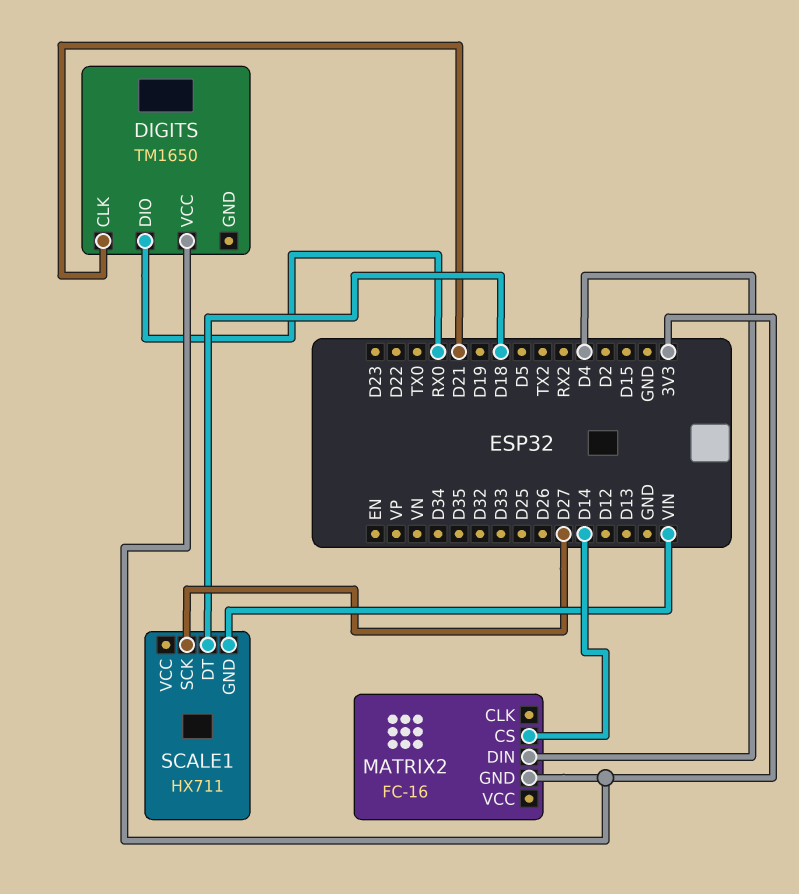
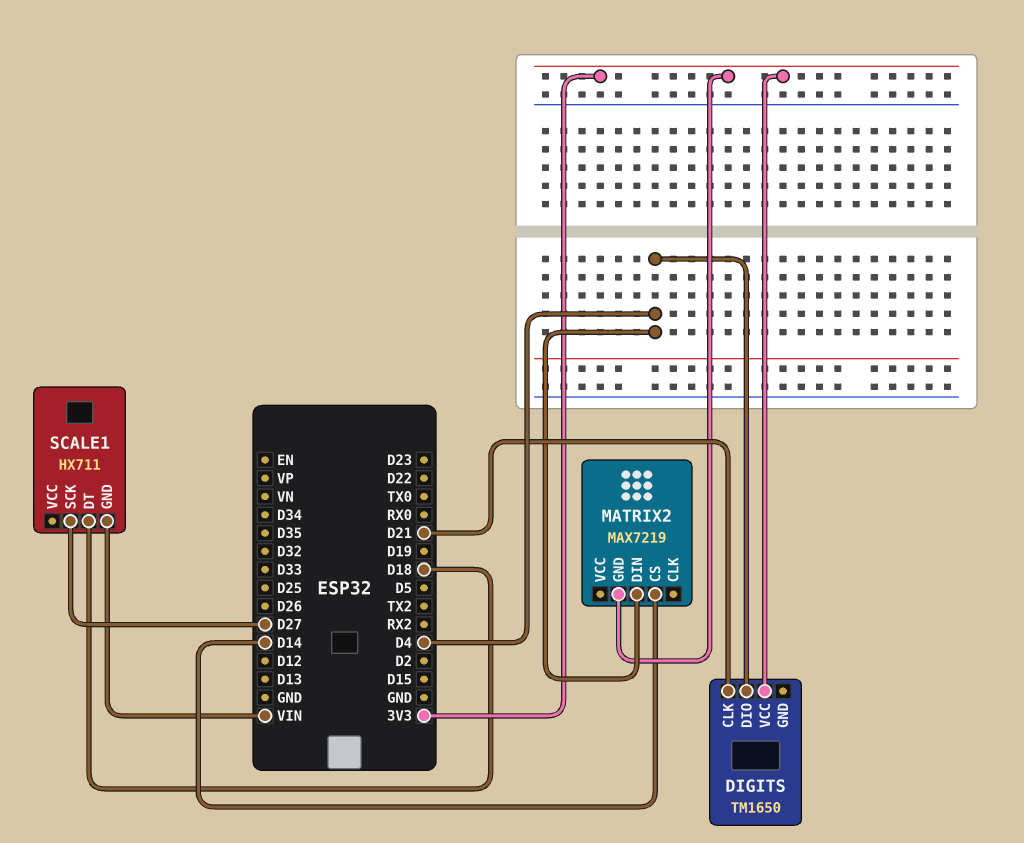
DIGITS pin DIO: RX0 -> D4
MATRIX2: FC-16 -> MAX7219

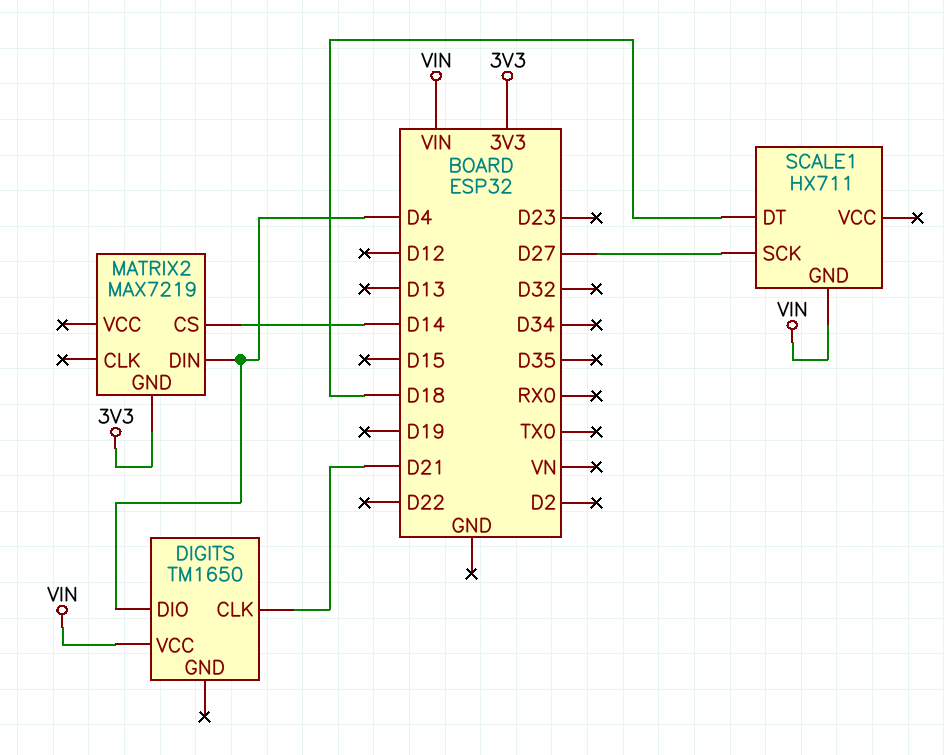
DIGITS pin VCC: 3V3 -> VIN

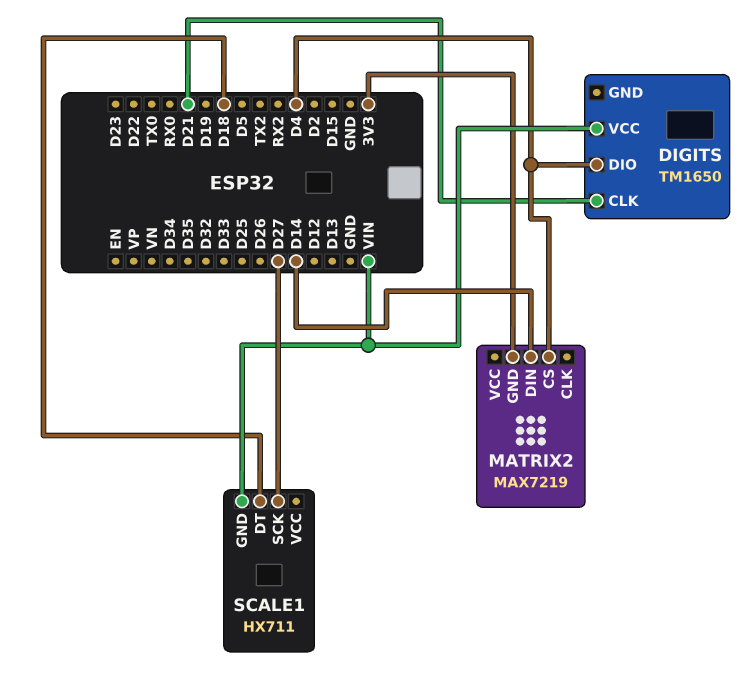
MATRIX2 pin CS: D14 -> D4
MATRIX2 pin DIN: D4 -> D14

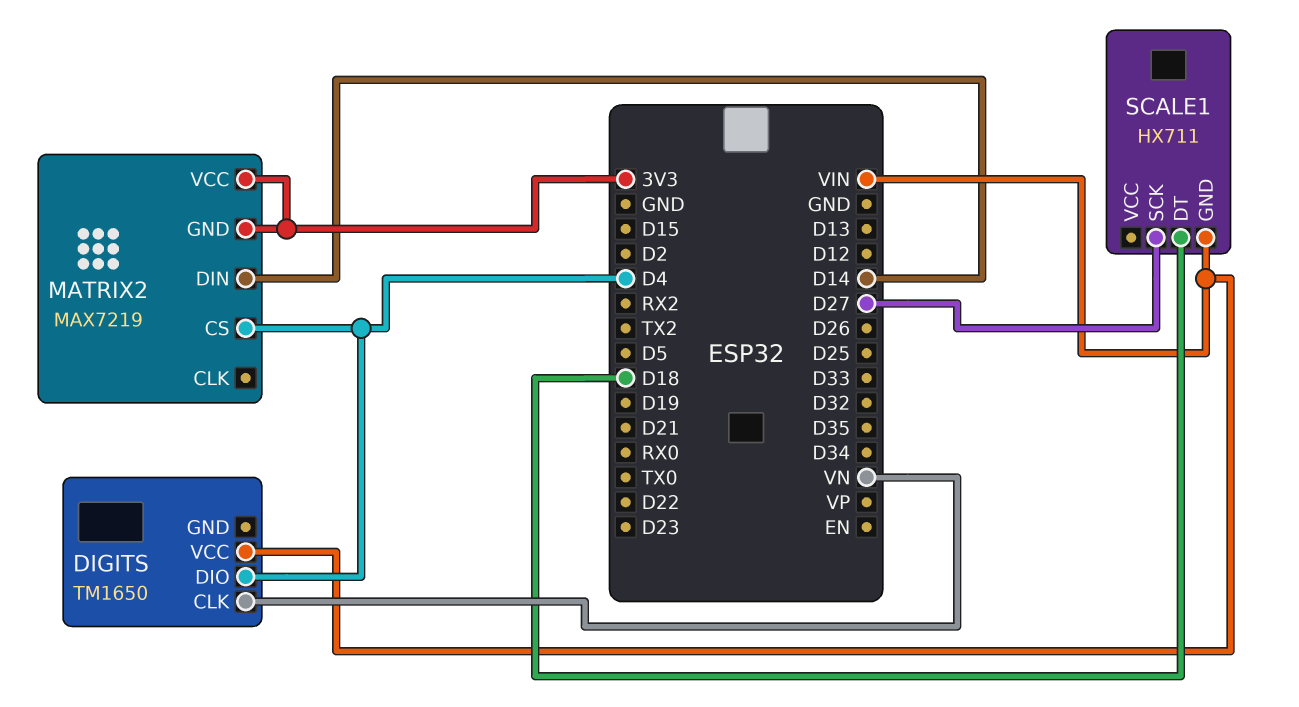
DIGITS pin CLK: D21 -> VN
MATRIX2 pin VCC: none -> 3V3

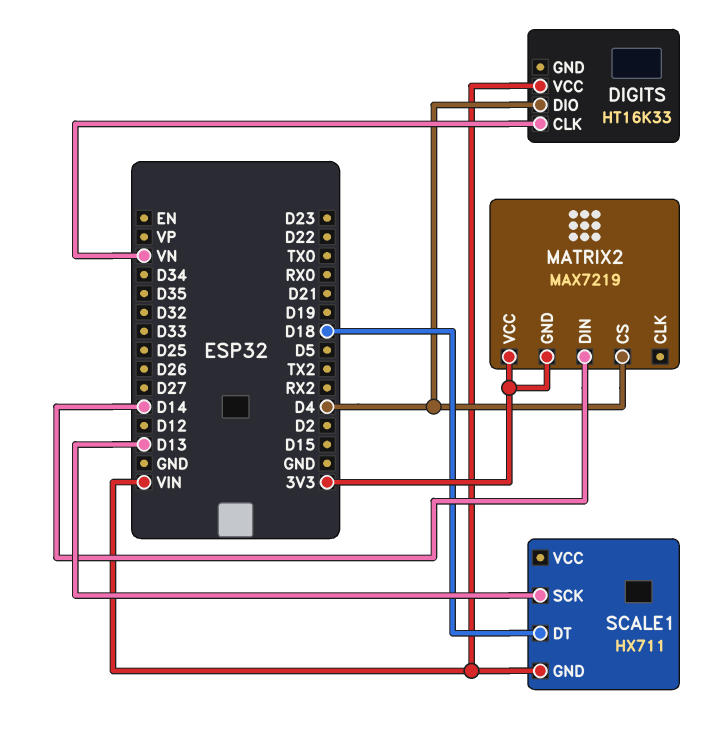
DIGITS: TM1650 -> HT16K33
SCALE1 pin SCK: D27 -> D13

